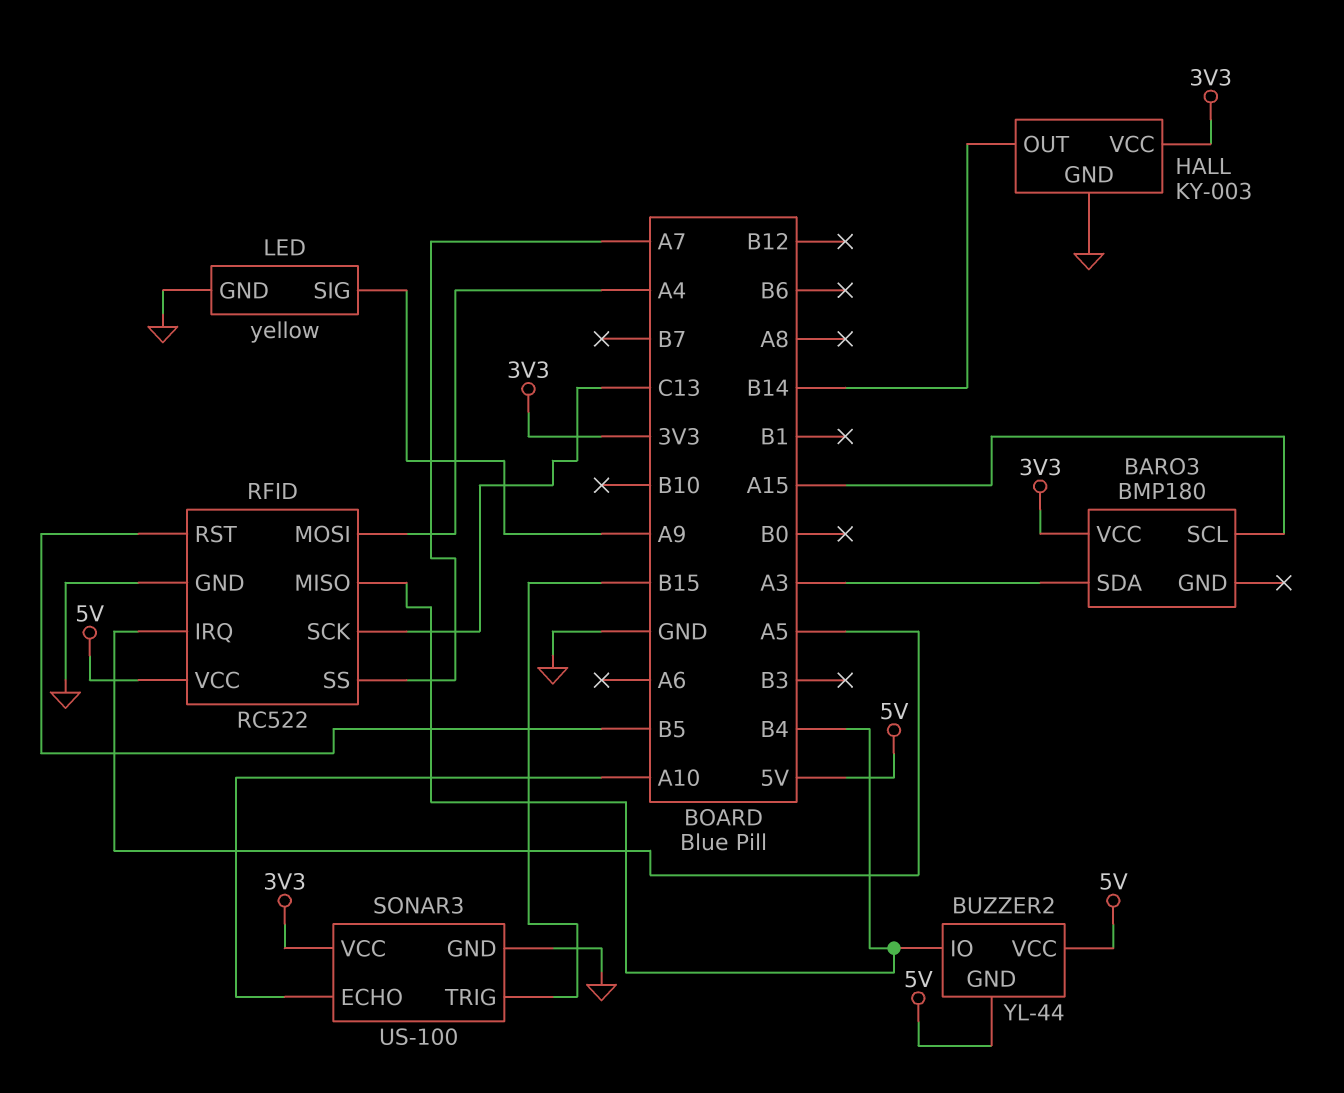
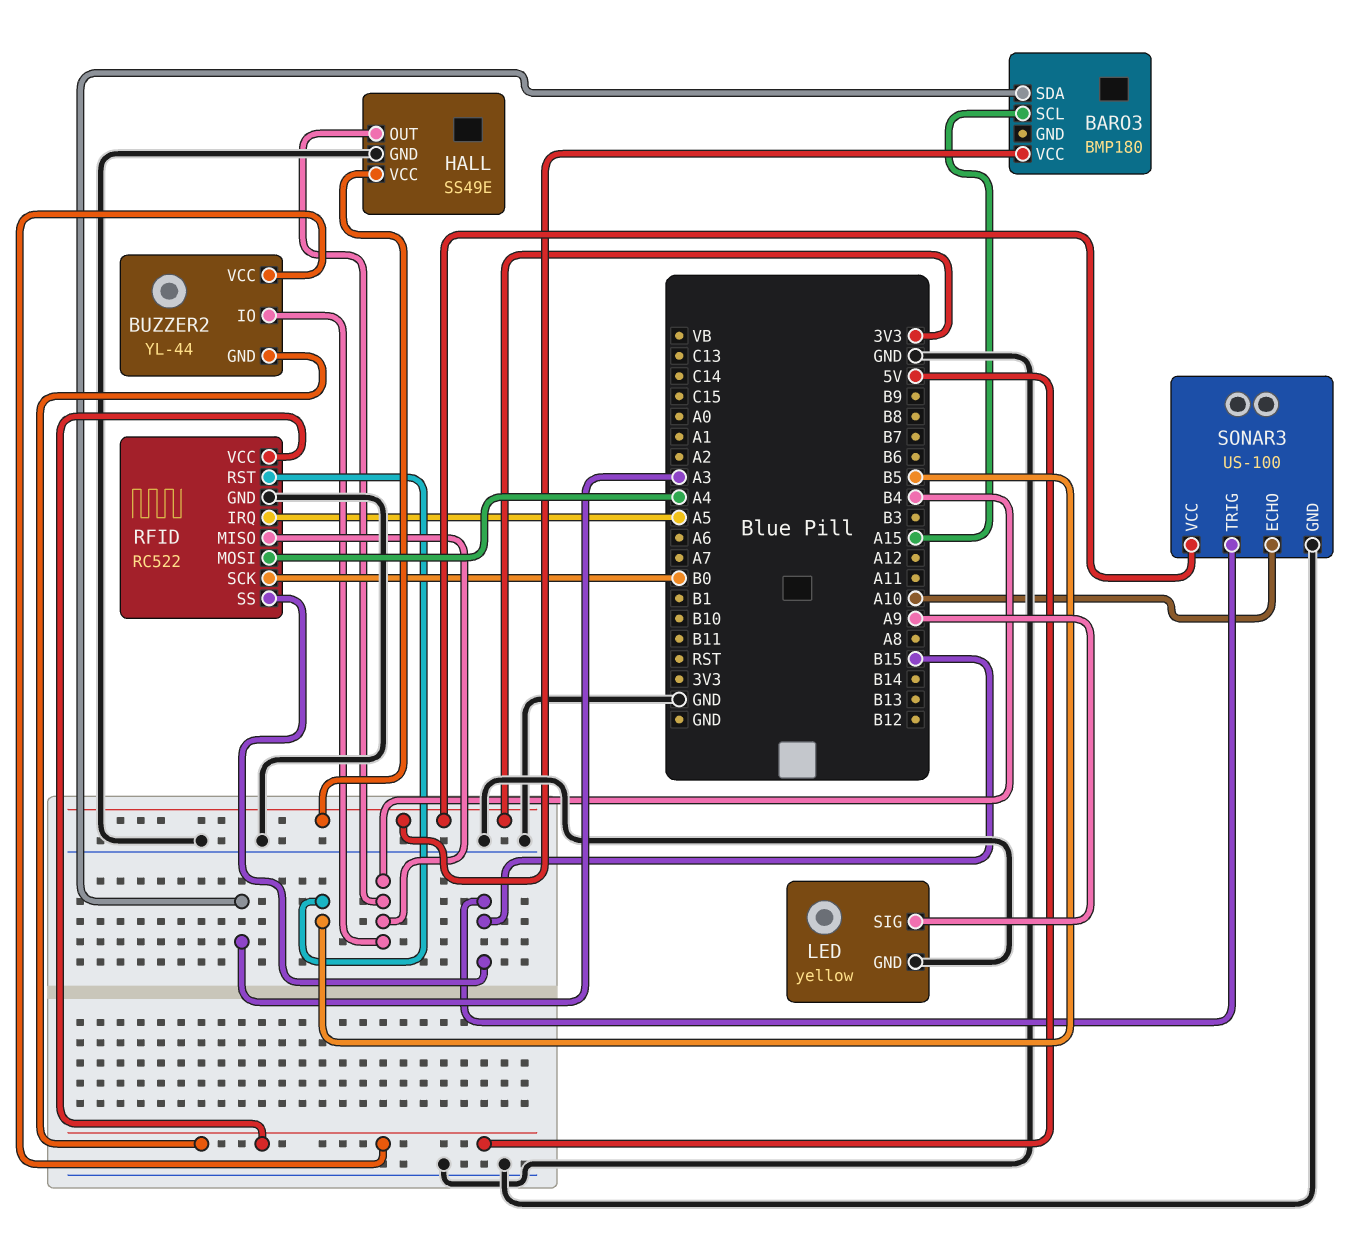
HALL: KY-003 -> SS49E
HALL pin OUT: B14 -> B4
RFID pin SCK: C13 -> B0
RFID pin SS: A7 -> B15

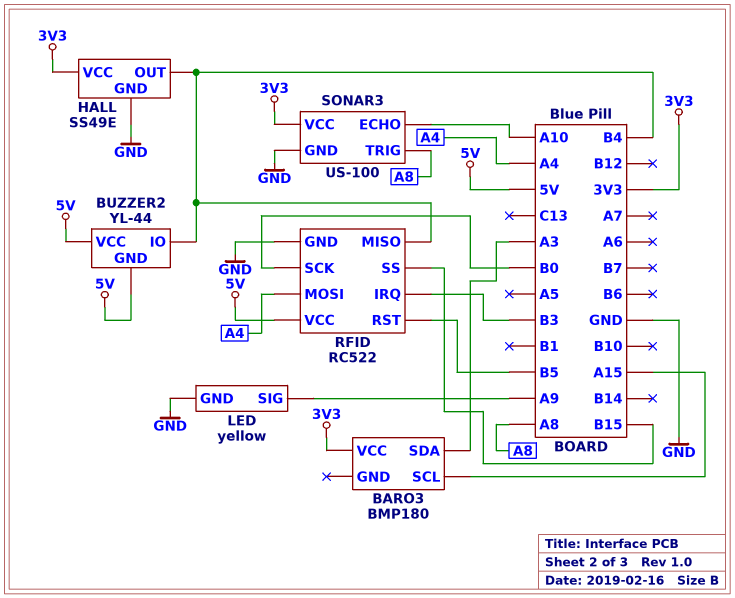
RFID pin IRQ: A5 -> B3
SONAR3 pin TRIG: B15 -> A8

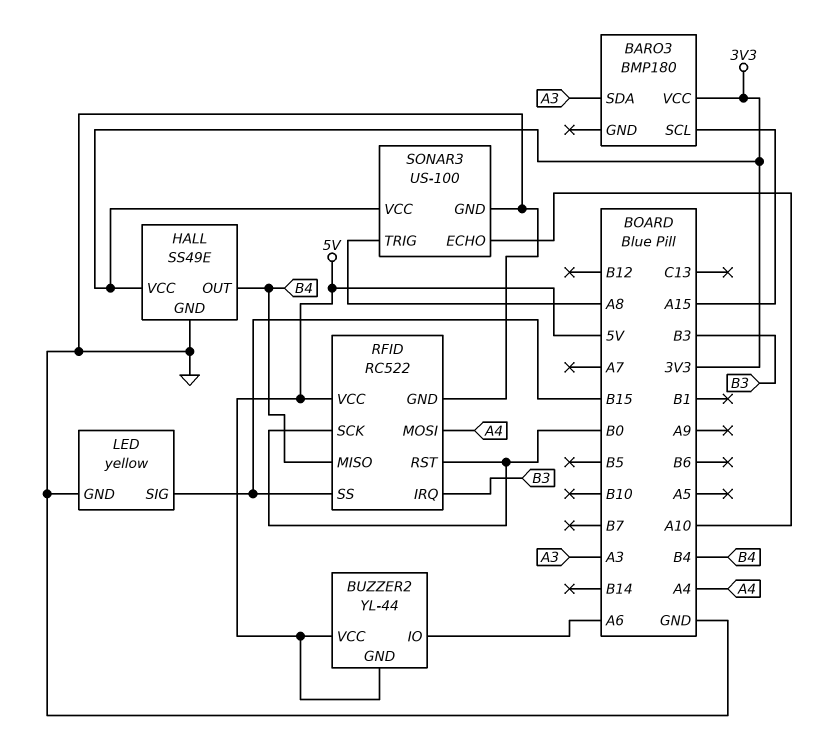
BUZZER2 pin IO: B4 -> A6
LED pin SIG: A9 -> B15
RFID pin RST: B5 -> B0

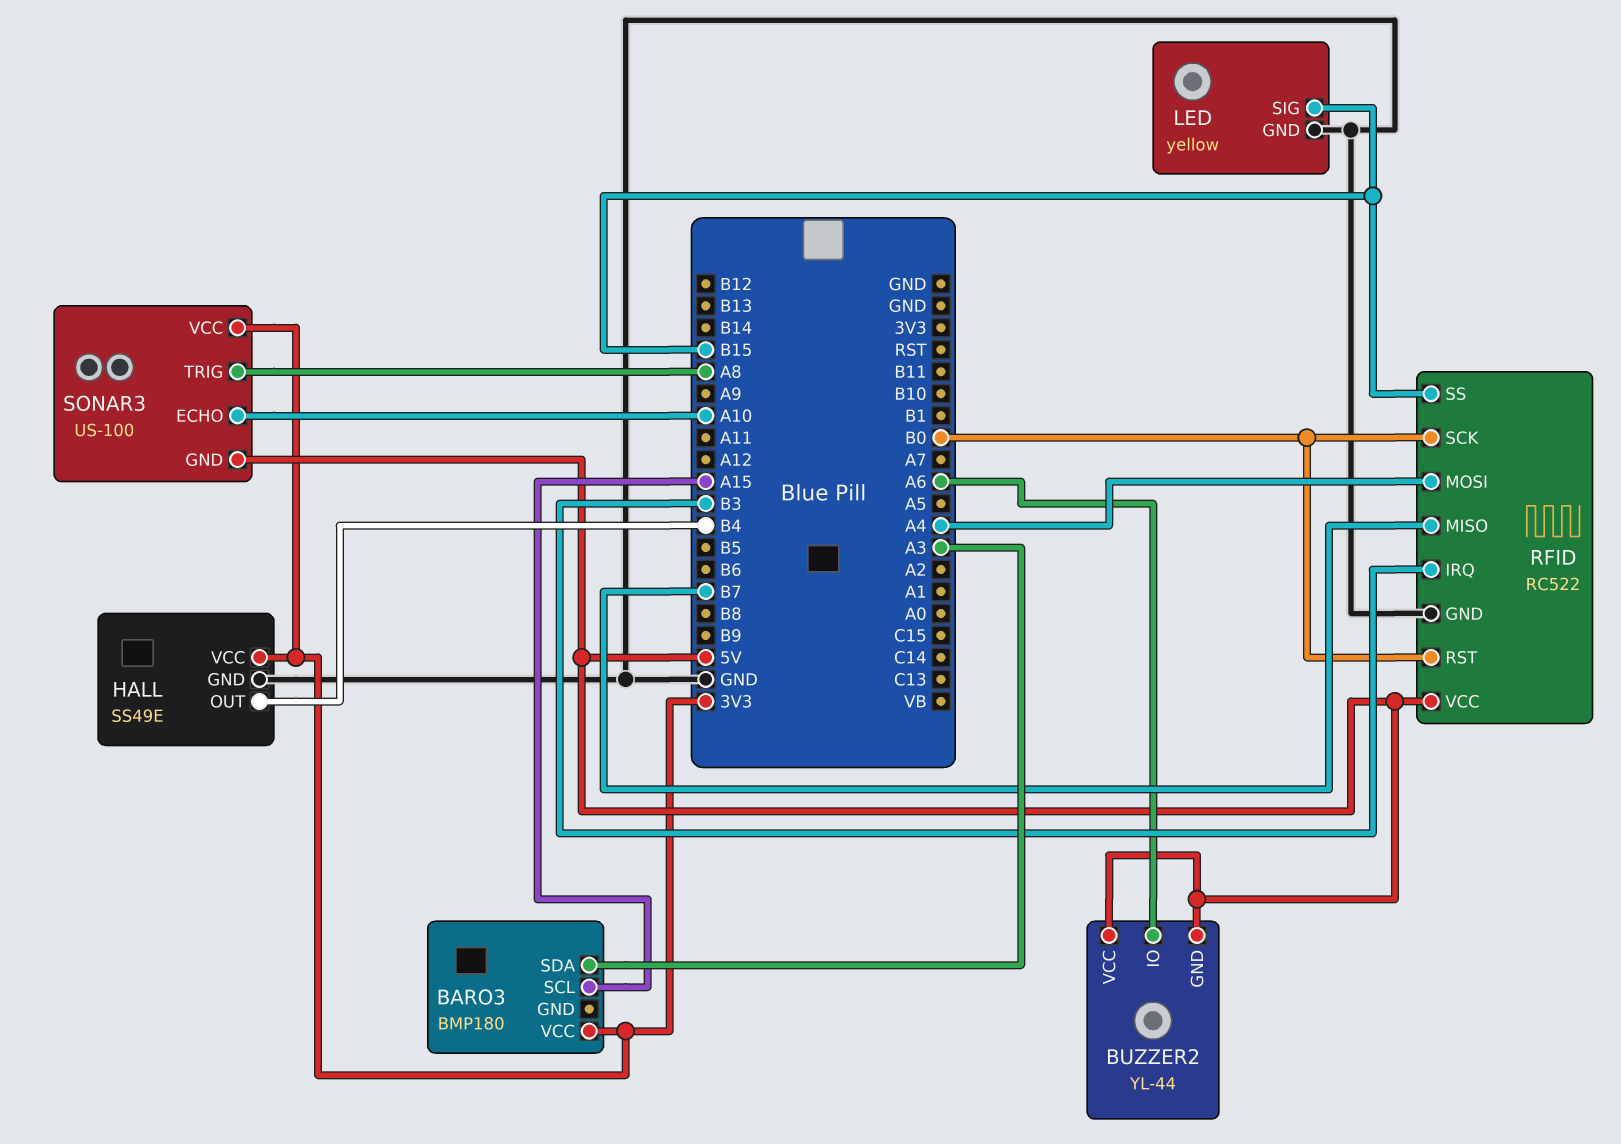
RFID pin MISO: B4 -> B7
SONAR3 pin GND: GND -> 5V

